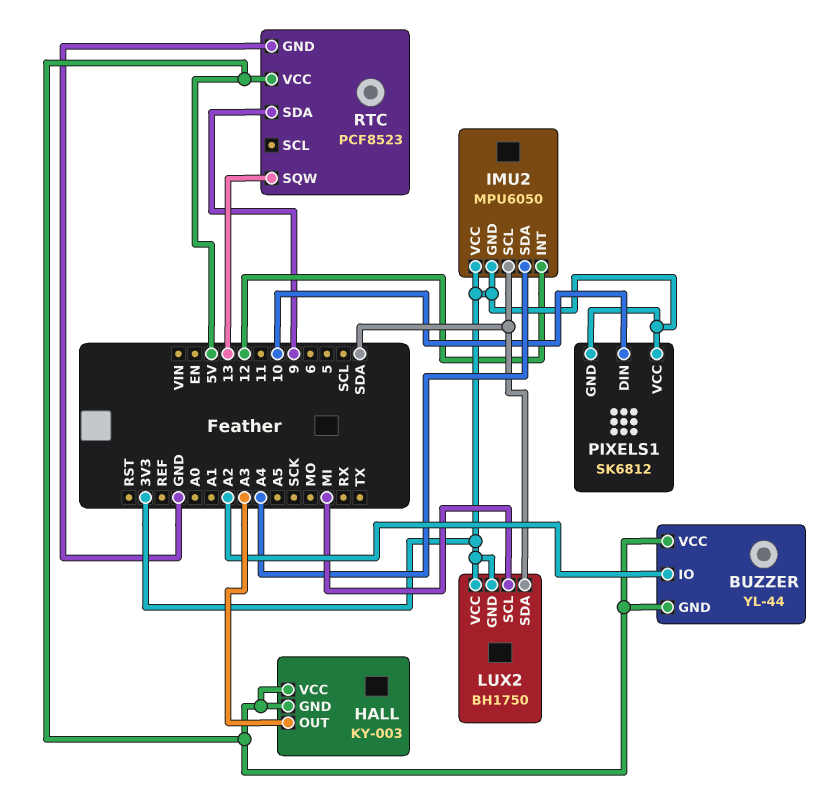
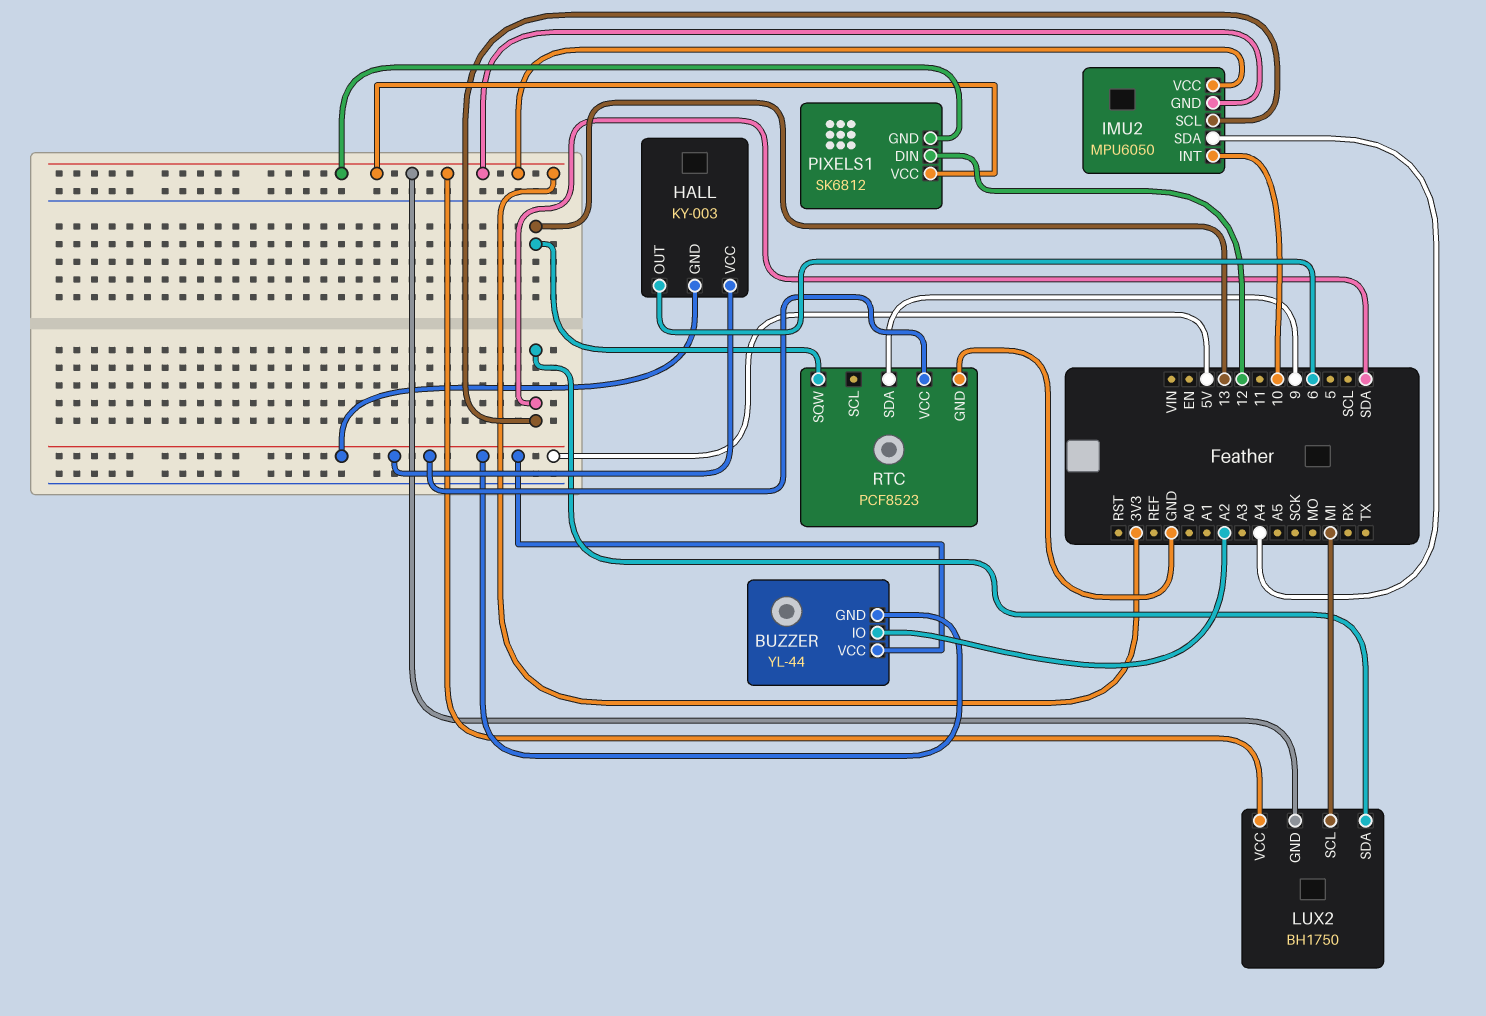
HALL pin OUT: A3 -> 6
IMU2 pin INT: 12 -> 10
PIXELS1 pin DIN: 10 -> 12

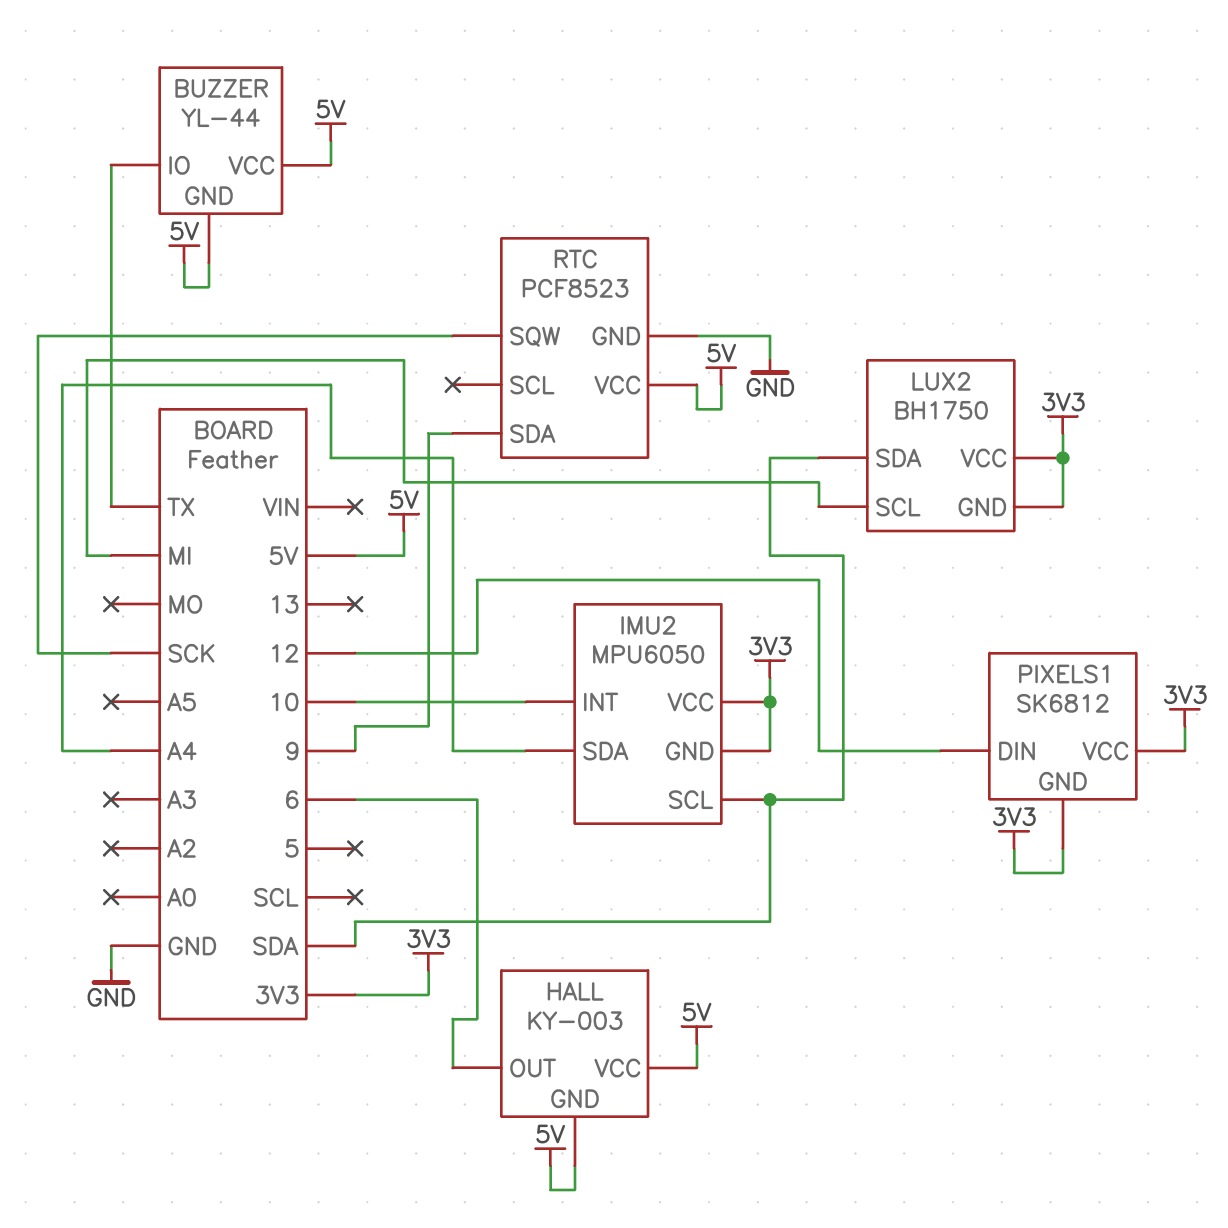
BUZZER pin IO: A2 -> TX
RTC pin SQW: 13 -> SCK

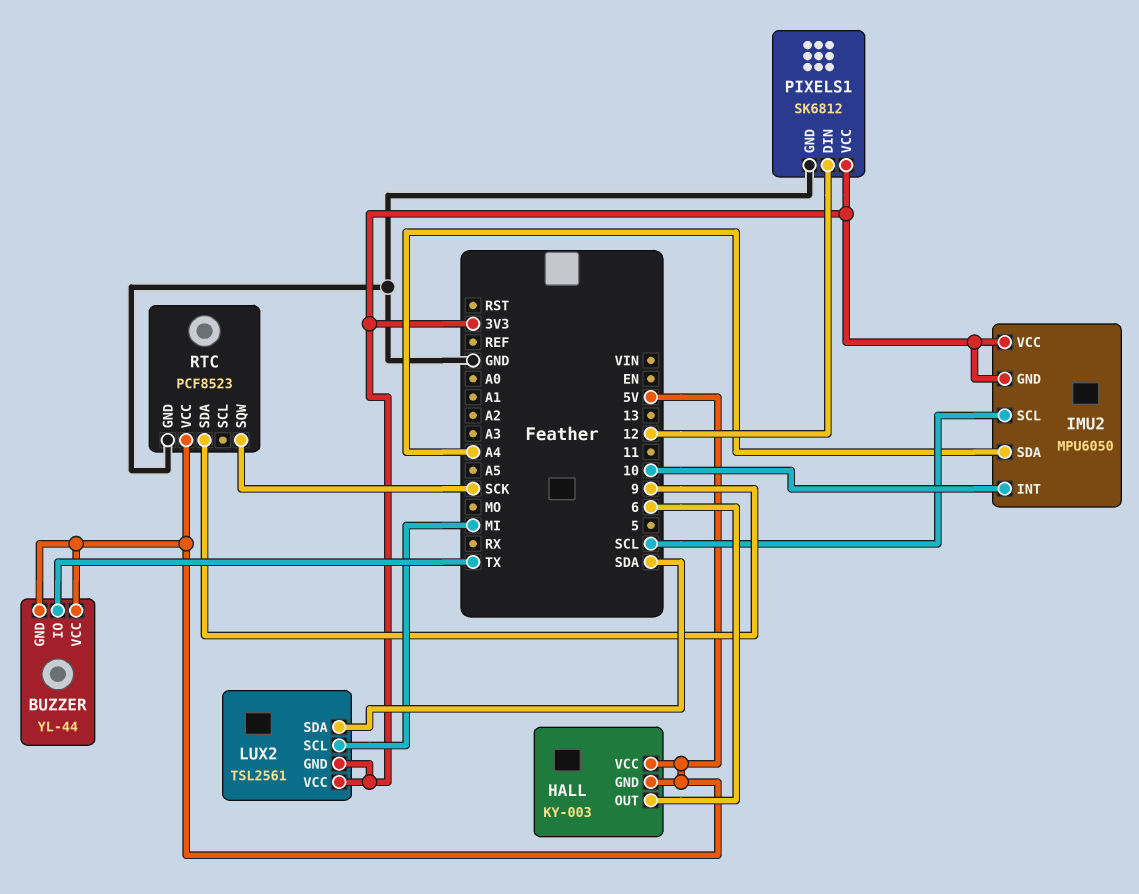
IMU2 pin SCL: SDA -> SCL
LUX2: BH1750 -> TSL2561
PIXELS1 pin GND: 3V3 -> GND

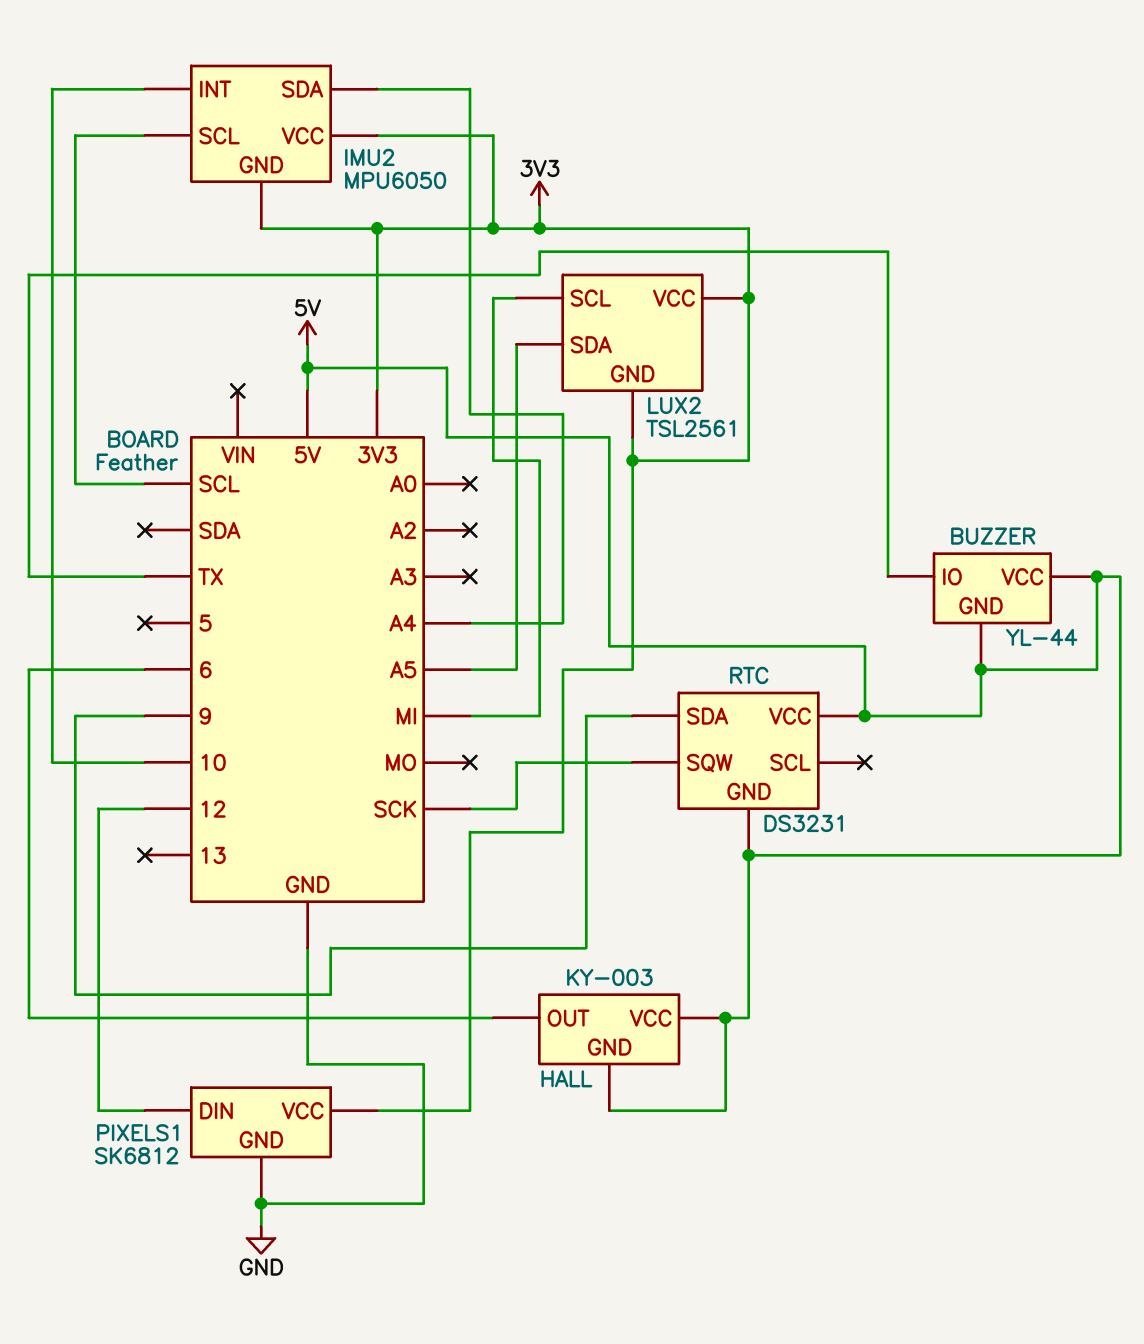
LUX2 pin SDA: SDA -> A5
RTC: PCF8523 -> DS3231
RTC pin GND: GND -> 5V

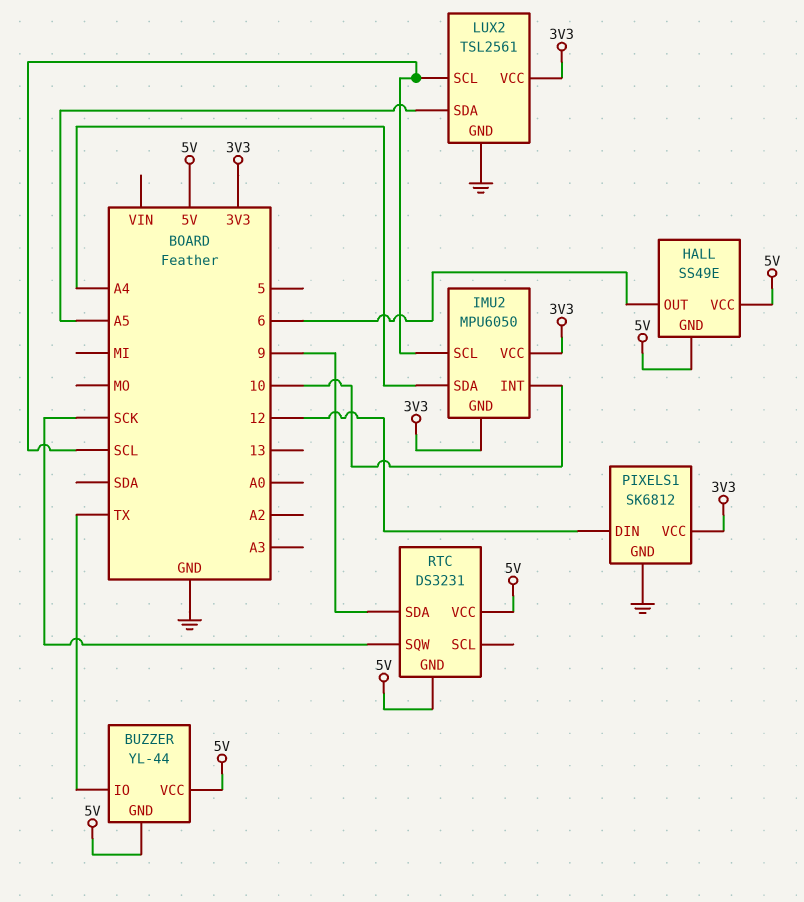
HALL: KY-003 -> SS49E
LUX2 pin GND: 3V3 -> GND
LUX2 pin SCL: MI -> SCL

